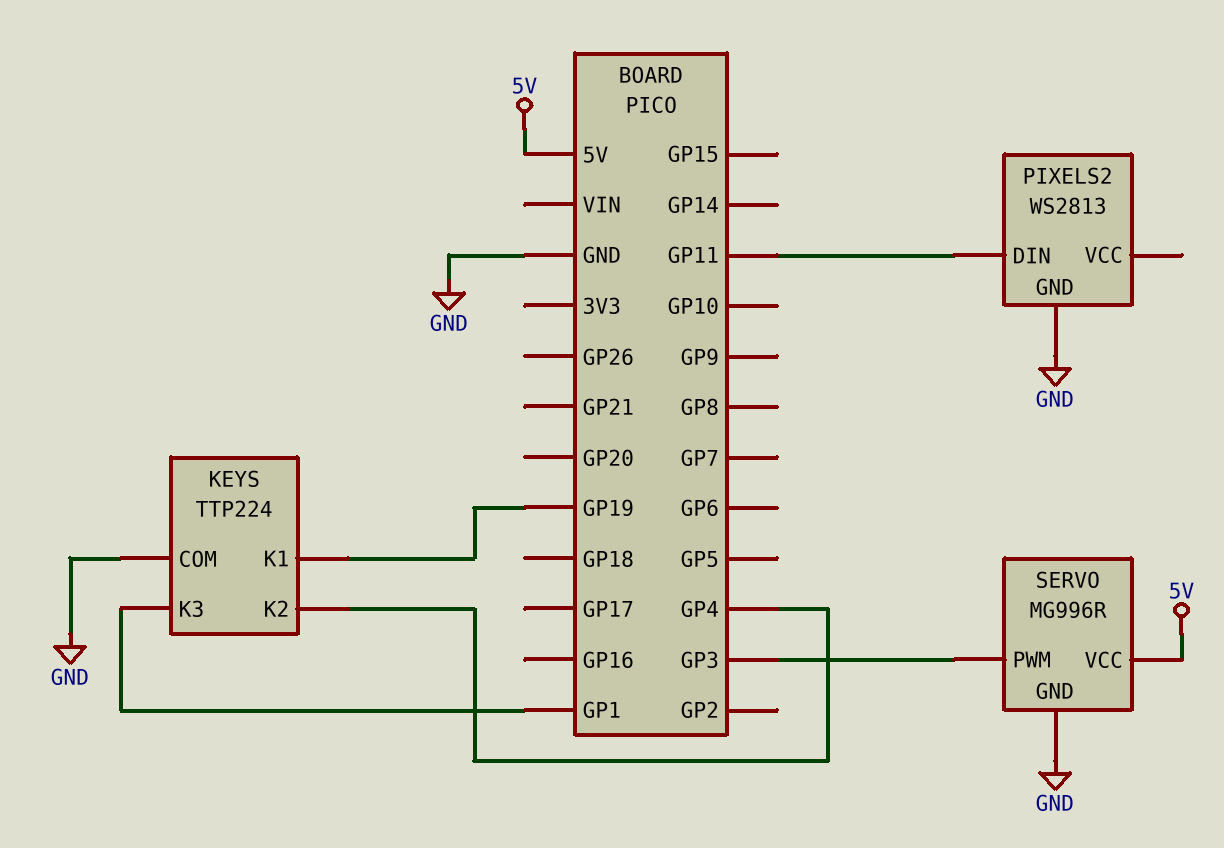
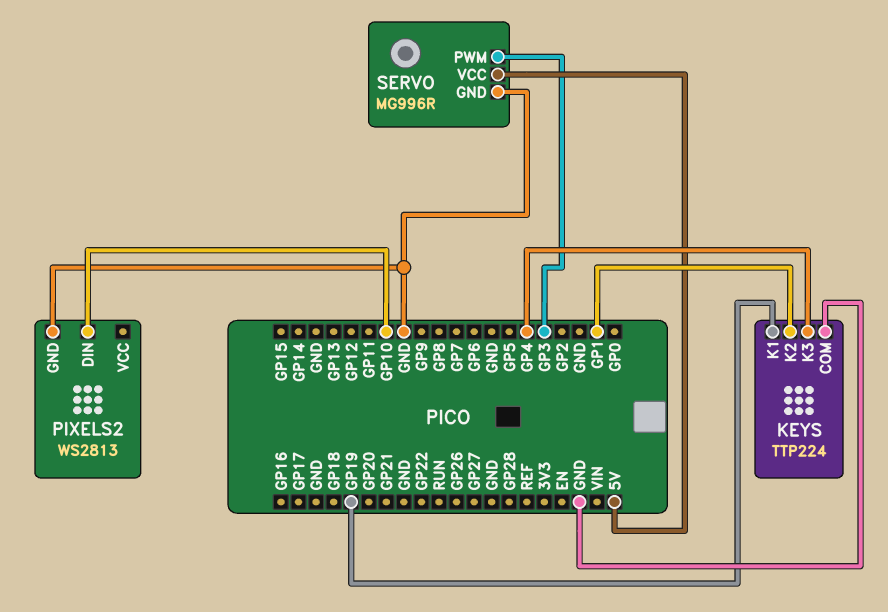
KEYS pin K2: GP4 -> GP1
KEYS pin K3: GP1 -> GP4
PIXELS2 pin DIN: GP11 -> GP10

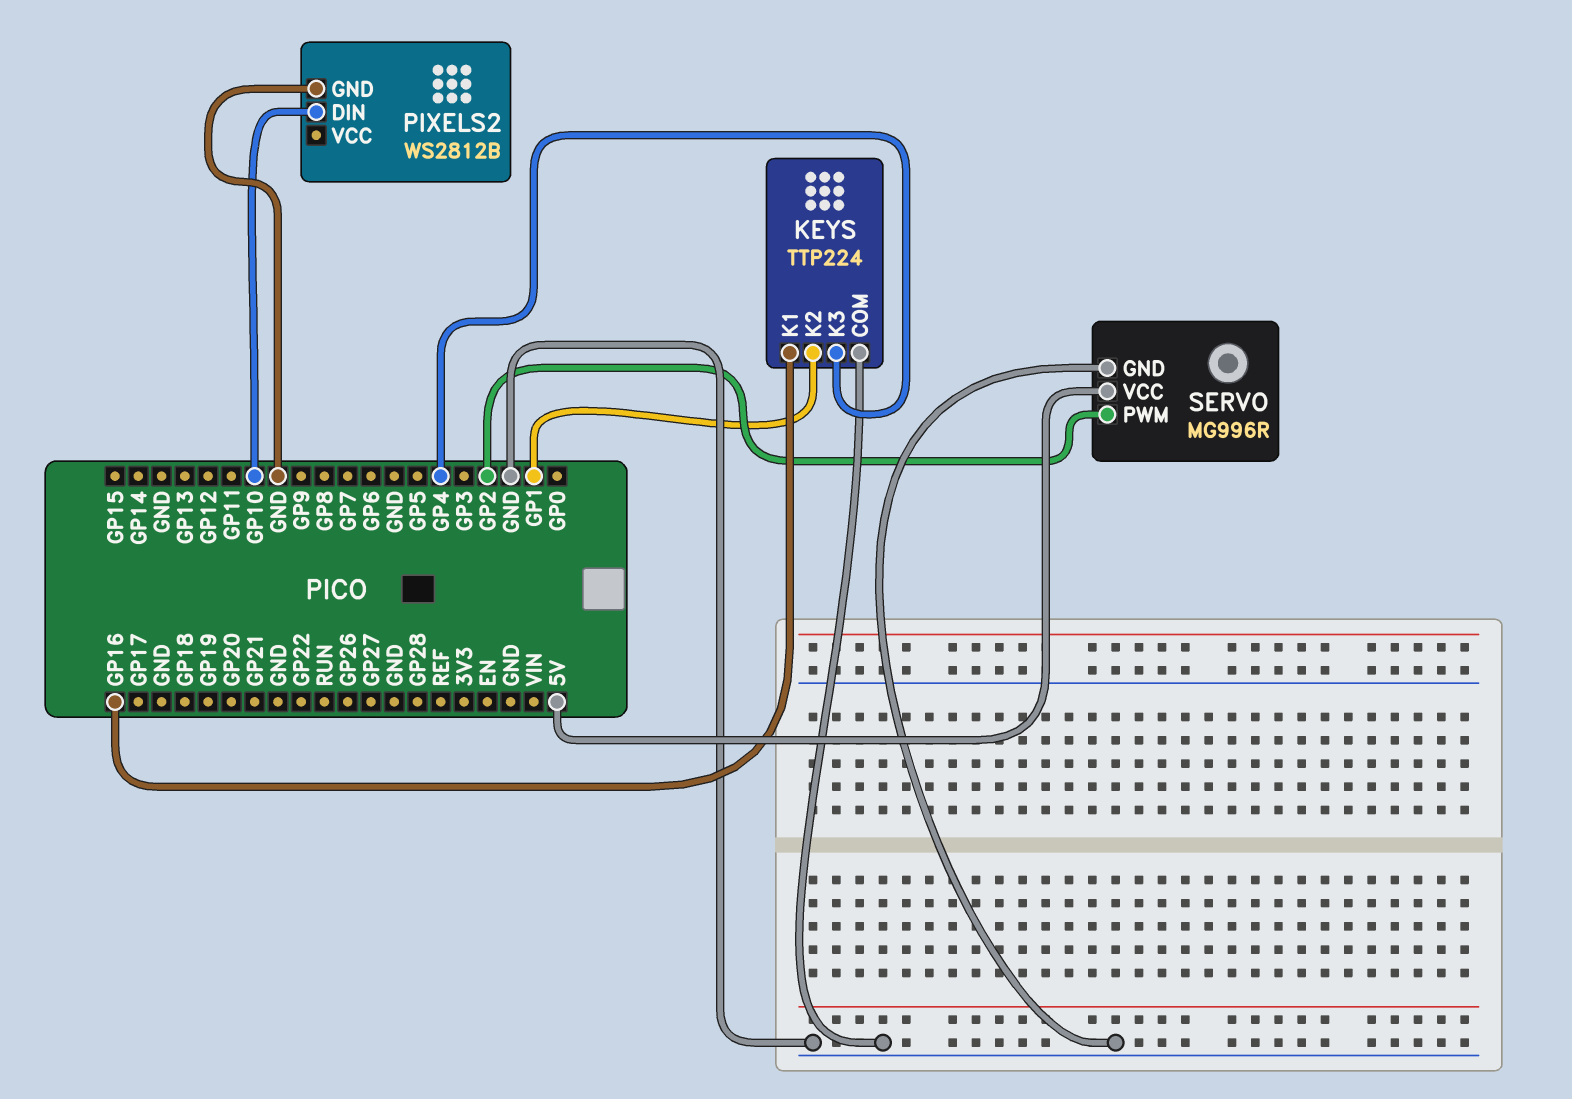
KEYS pin K1: GP19 -> GP16
PIXELS2: WS2813 -> WS2812B
SERVO pin PWM: GP3 -> GP2

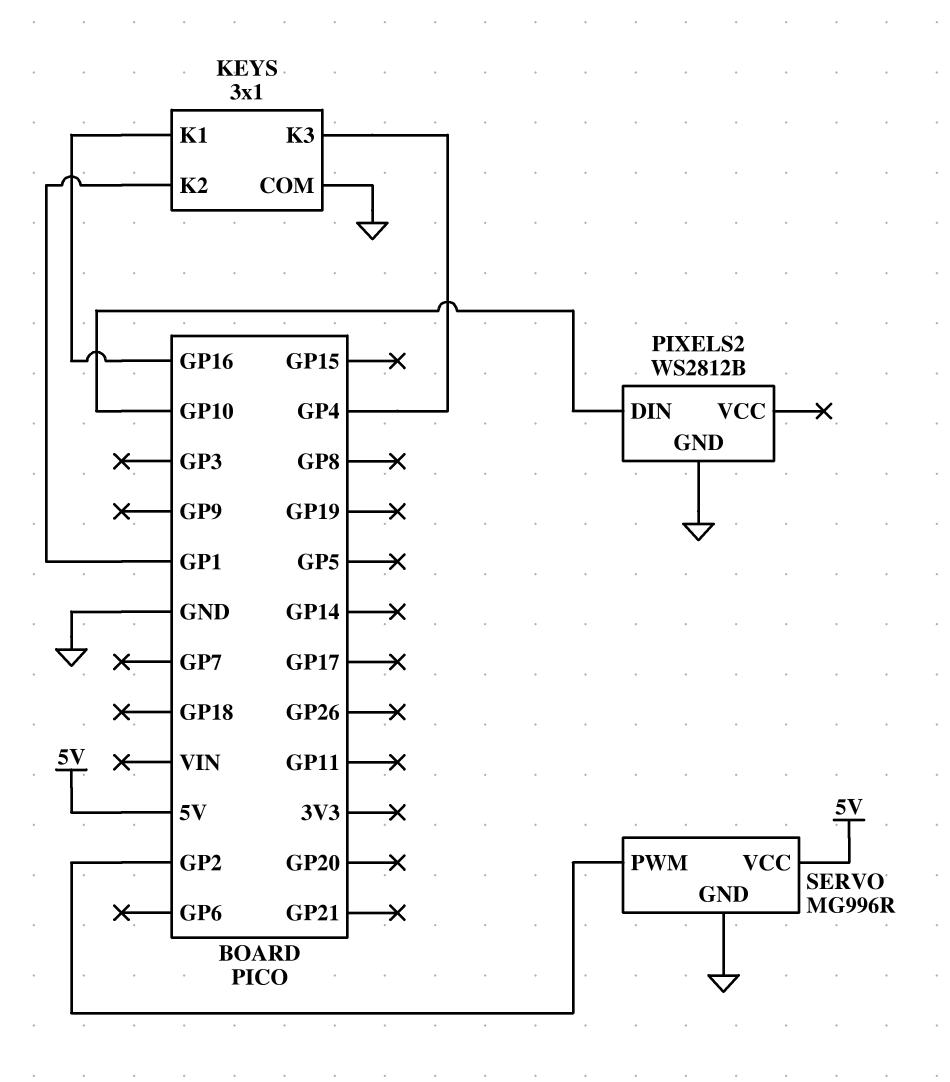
KEYS: TTP224 -> 3x1

